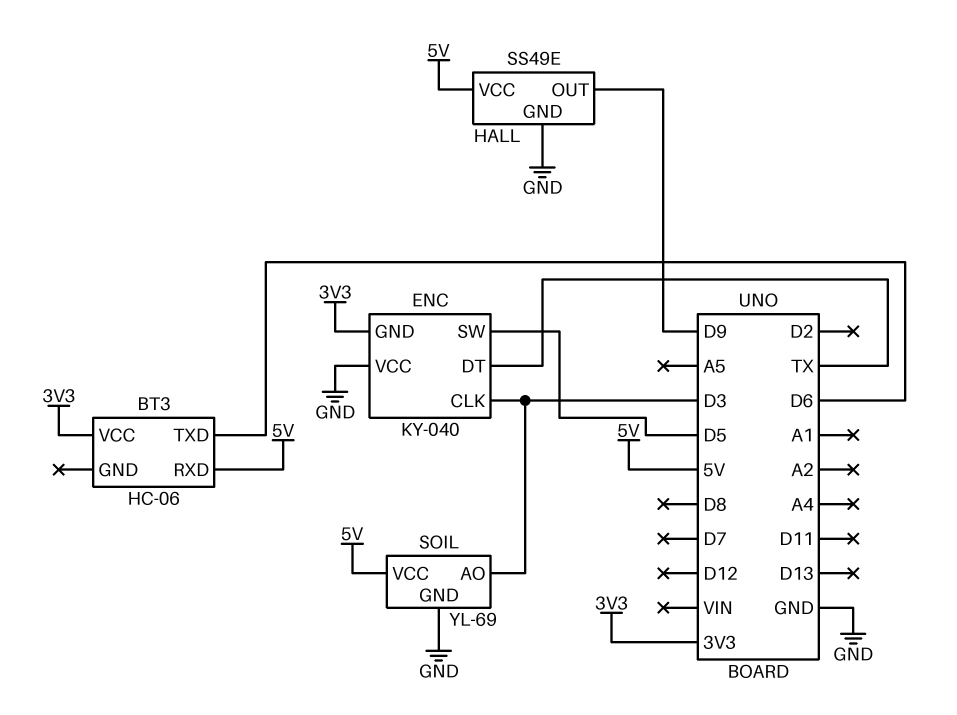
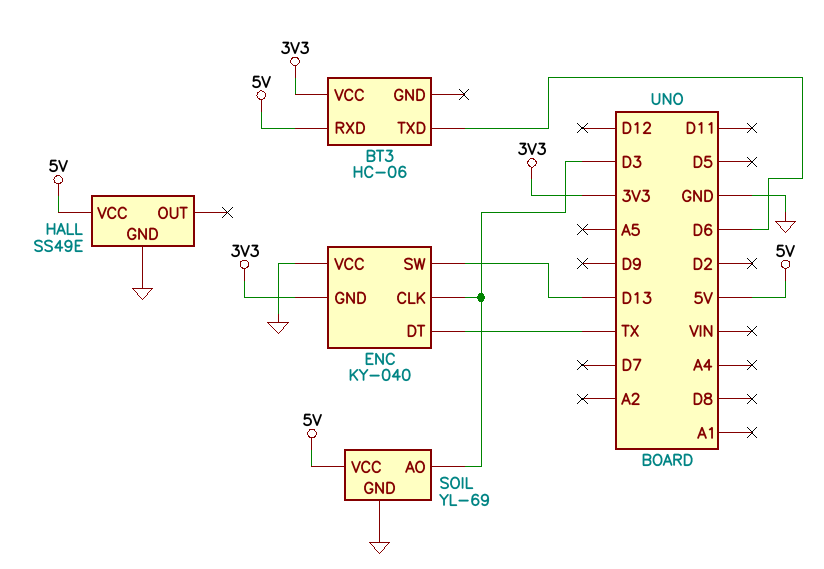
ENC pin SW: D5 -> D13
HALL pin OUT: D9 -> none

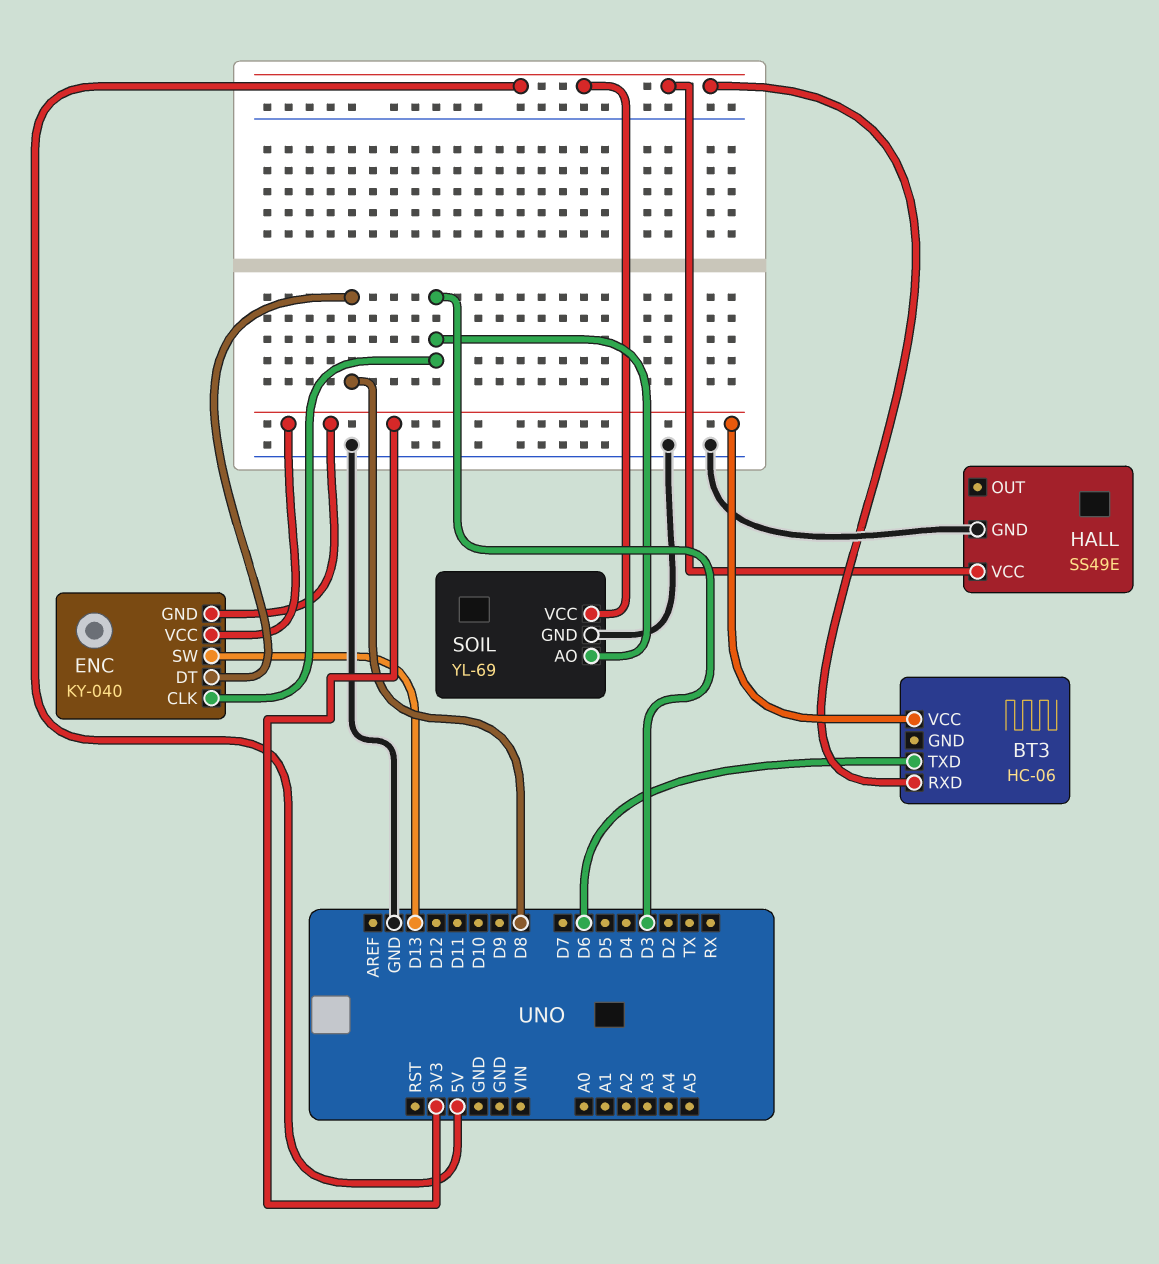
ENC pin DT: TX -> D8
ENC pin VCC: GND -> 3V3

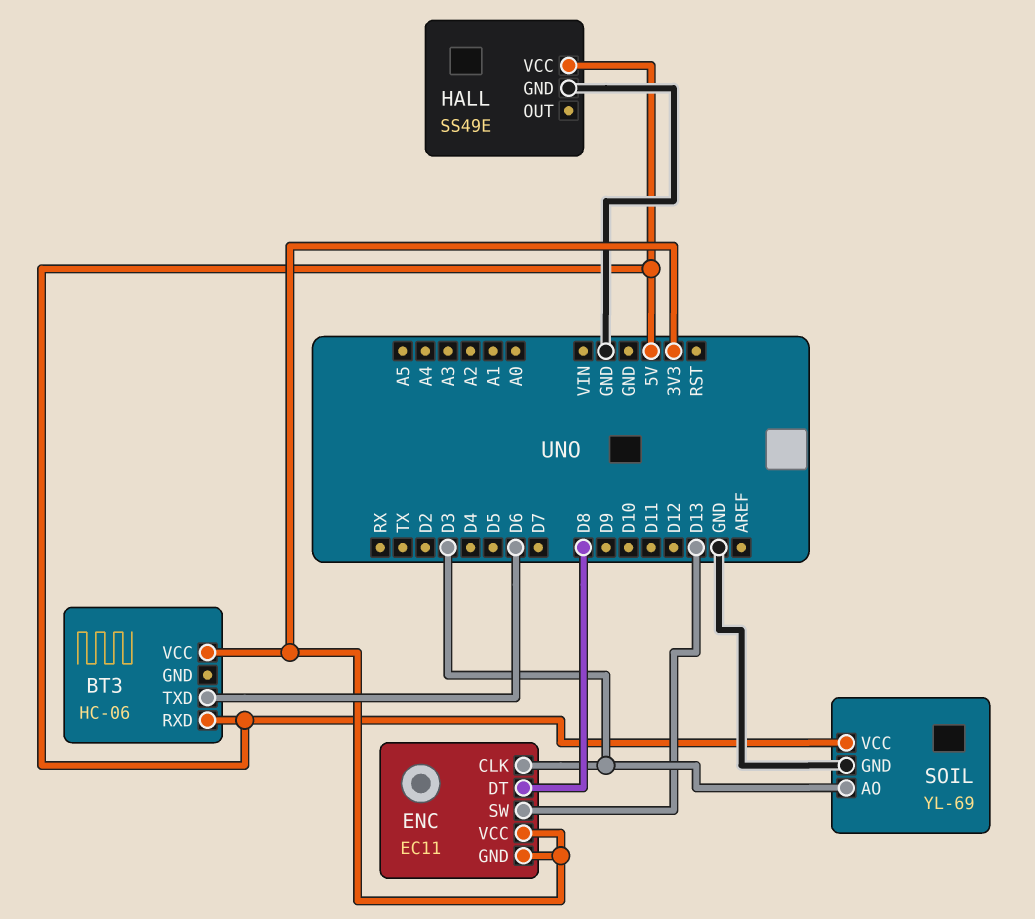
ENC: KY-040 -> EC11

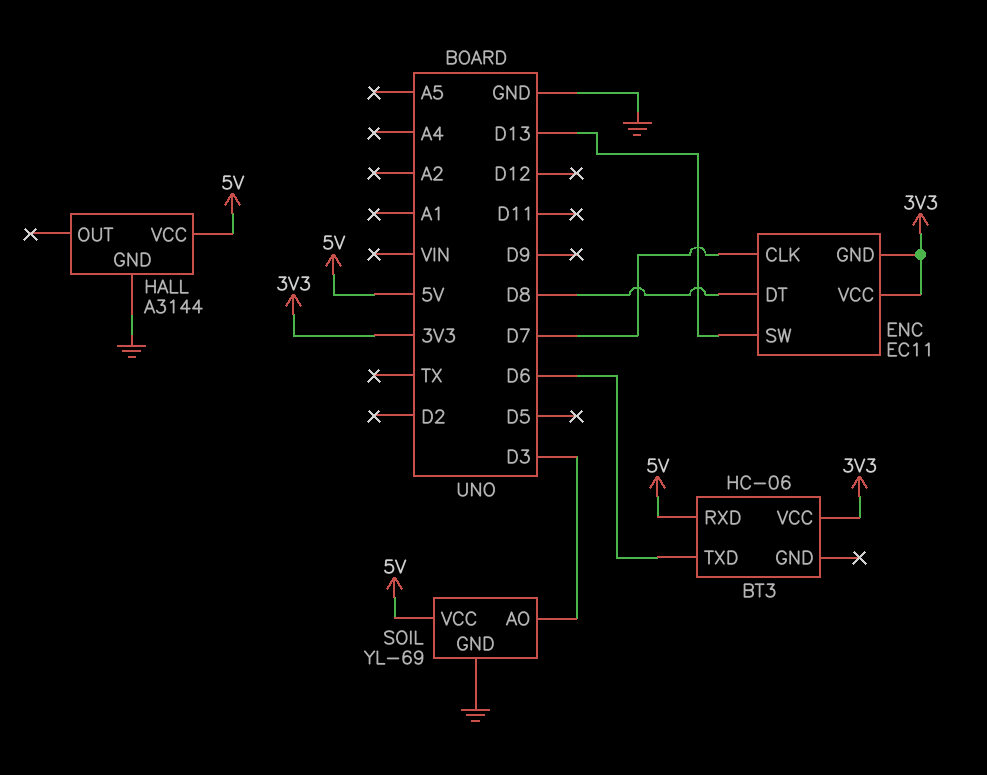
ENC pin CLK: D3 -> D7
HALL: SS49E -> A3144

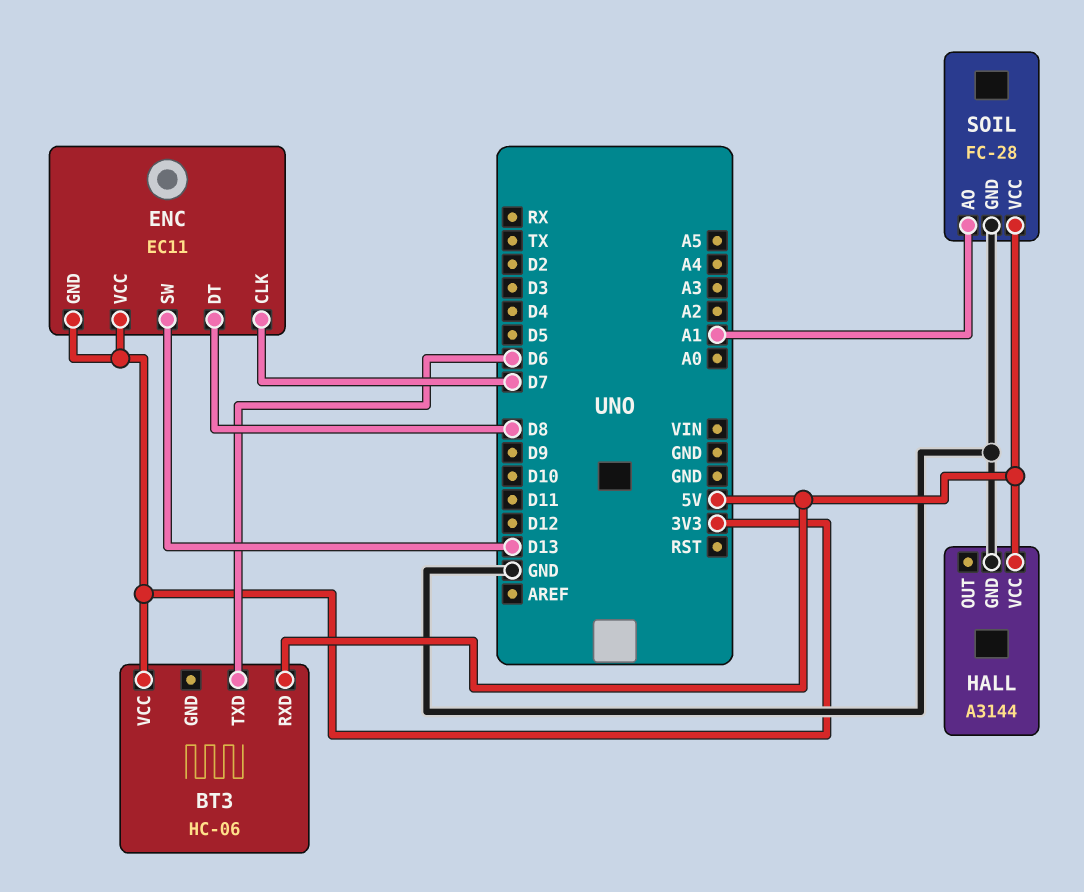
SOIL: YL-69 -> FC-28
SOIL pin AO: D3 -> A1

